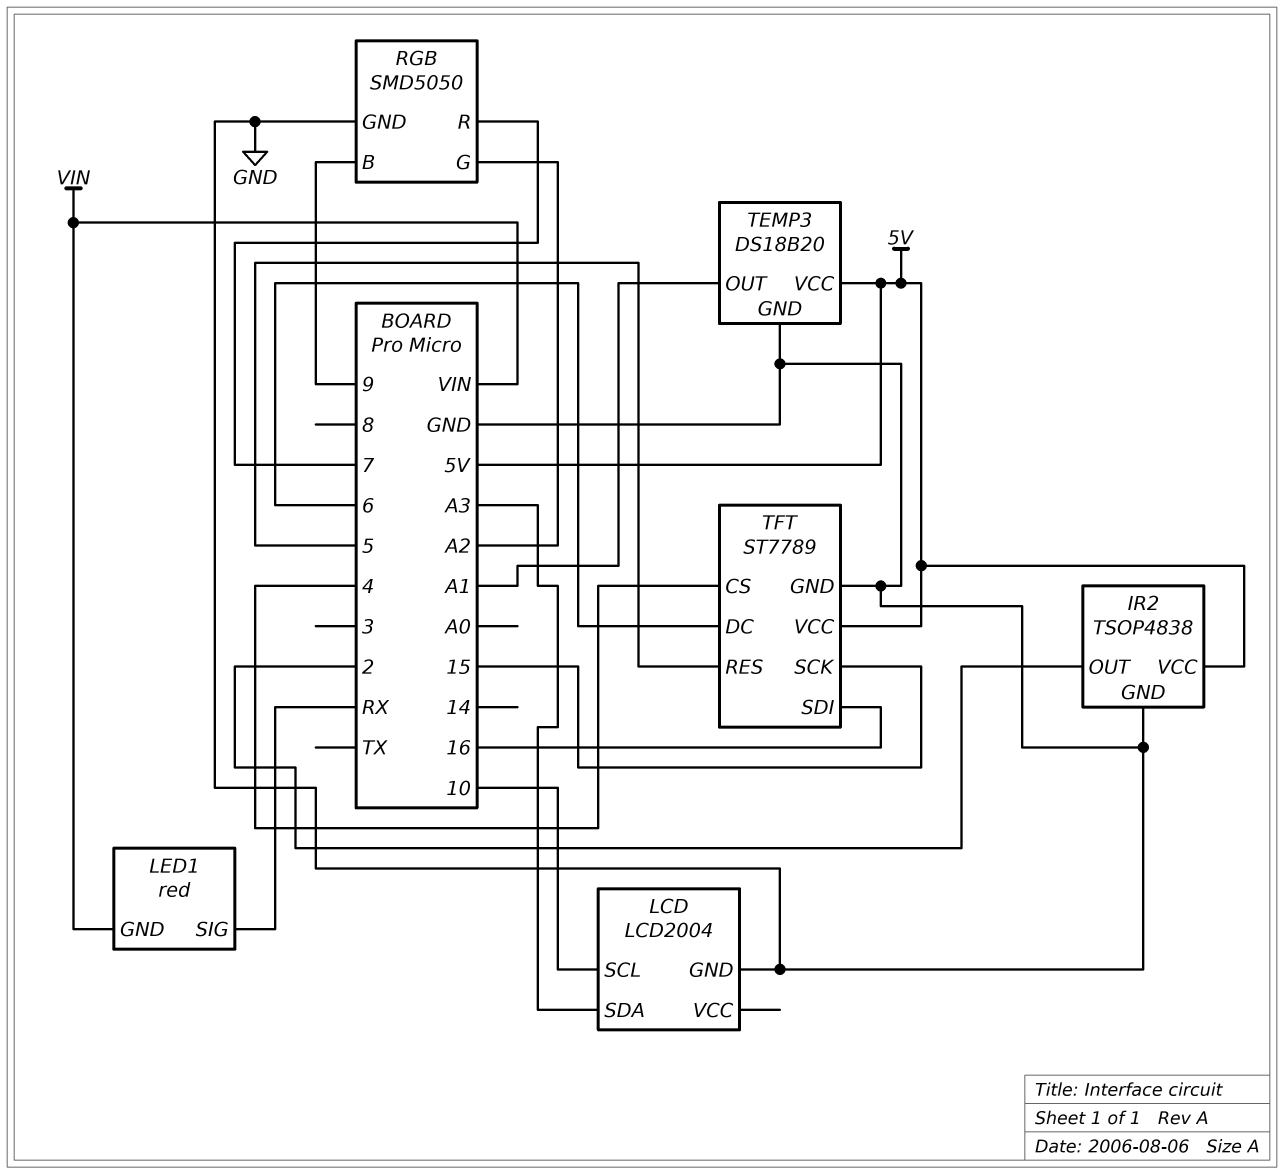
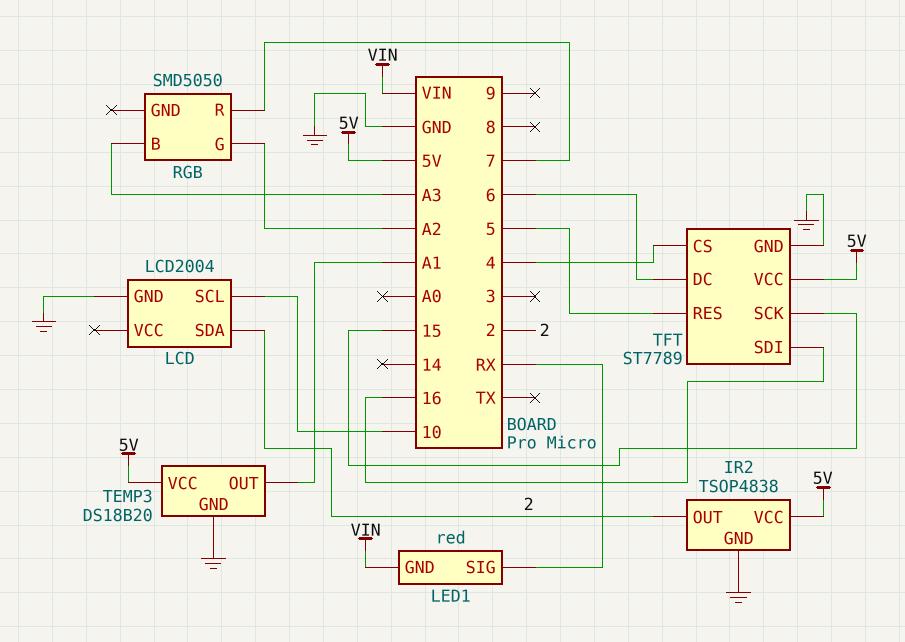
LCD pin SDA: A3 -> 2
RGB pin B: 9 -> A3
RGB pin GND: GND -> none

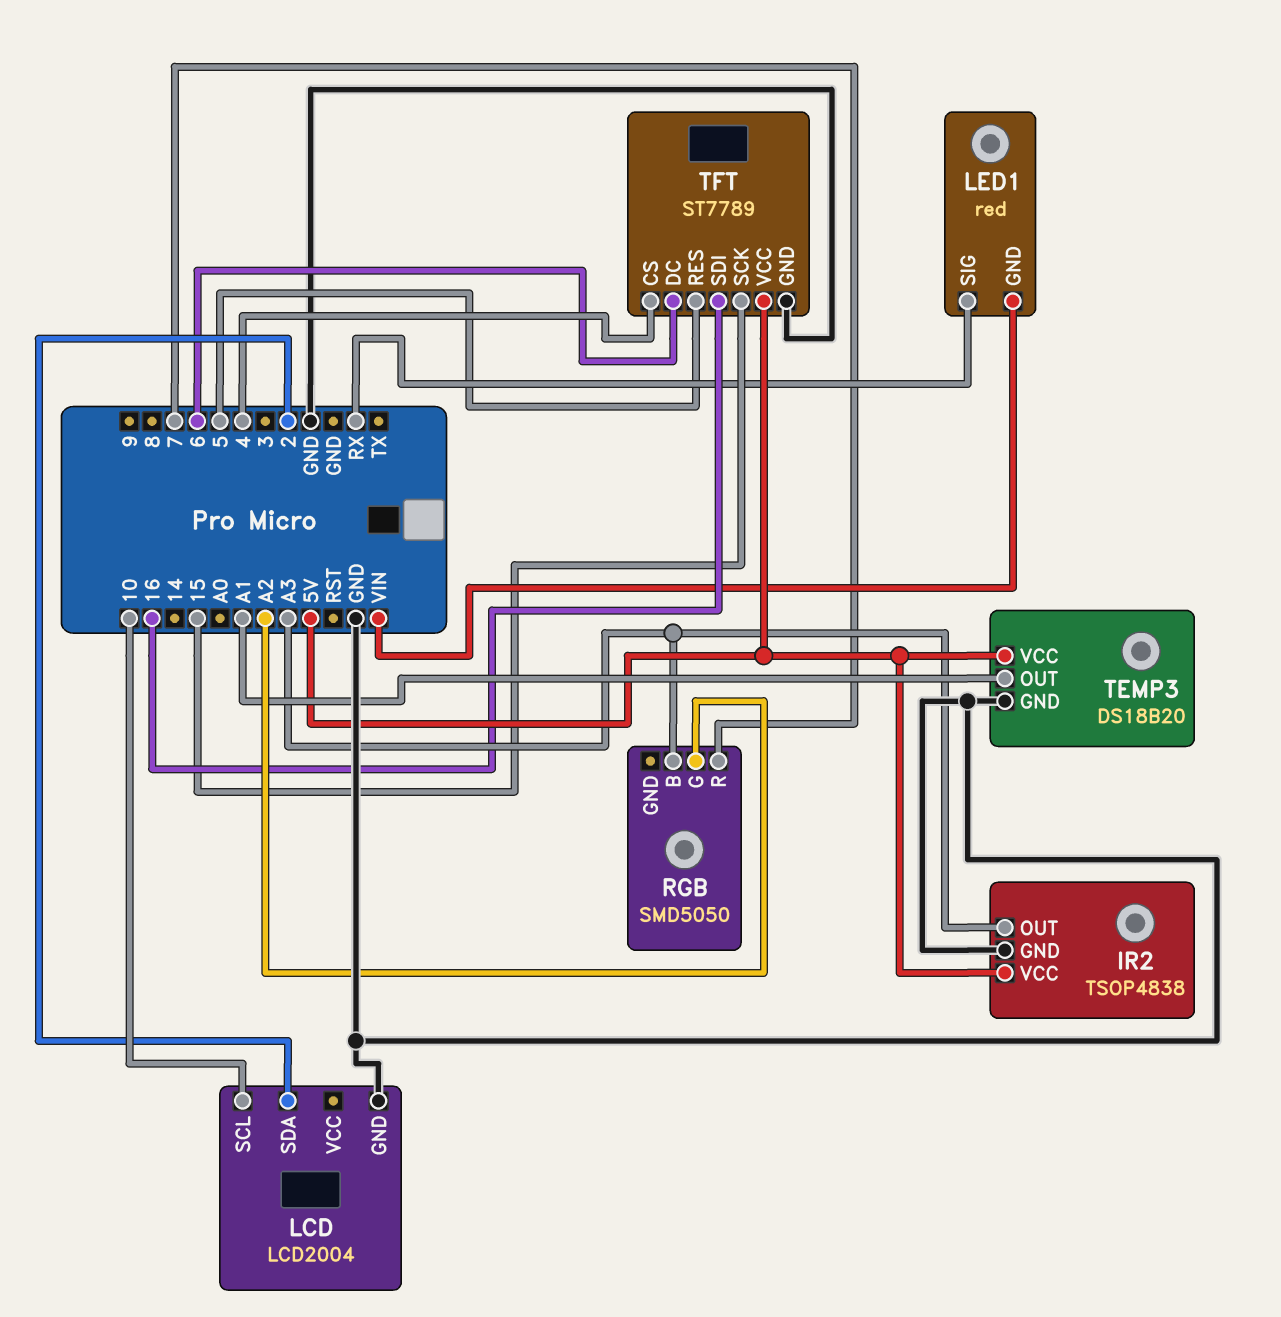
IR2 pin OUT: 2 -> A3

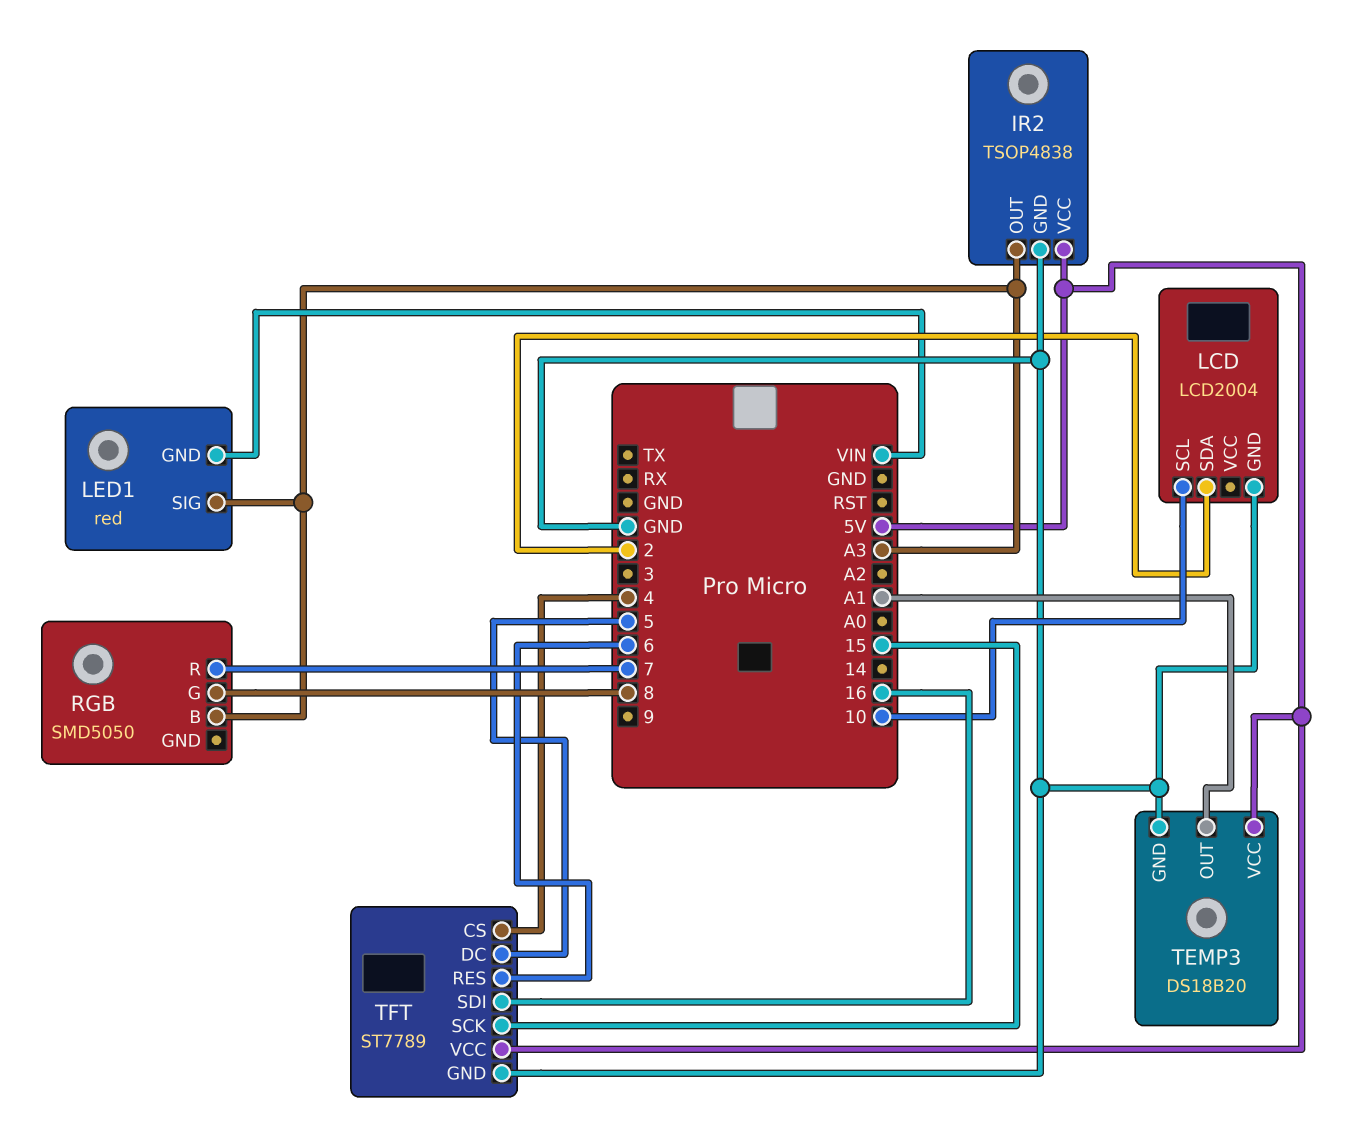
LED1 pin SIG: RX -> A3
RGB pin G: A2 -> 8
TFT pin DC: 6 -> 5
TFT pin RES: 5 -> 6

